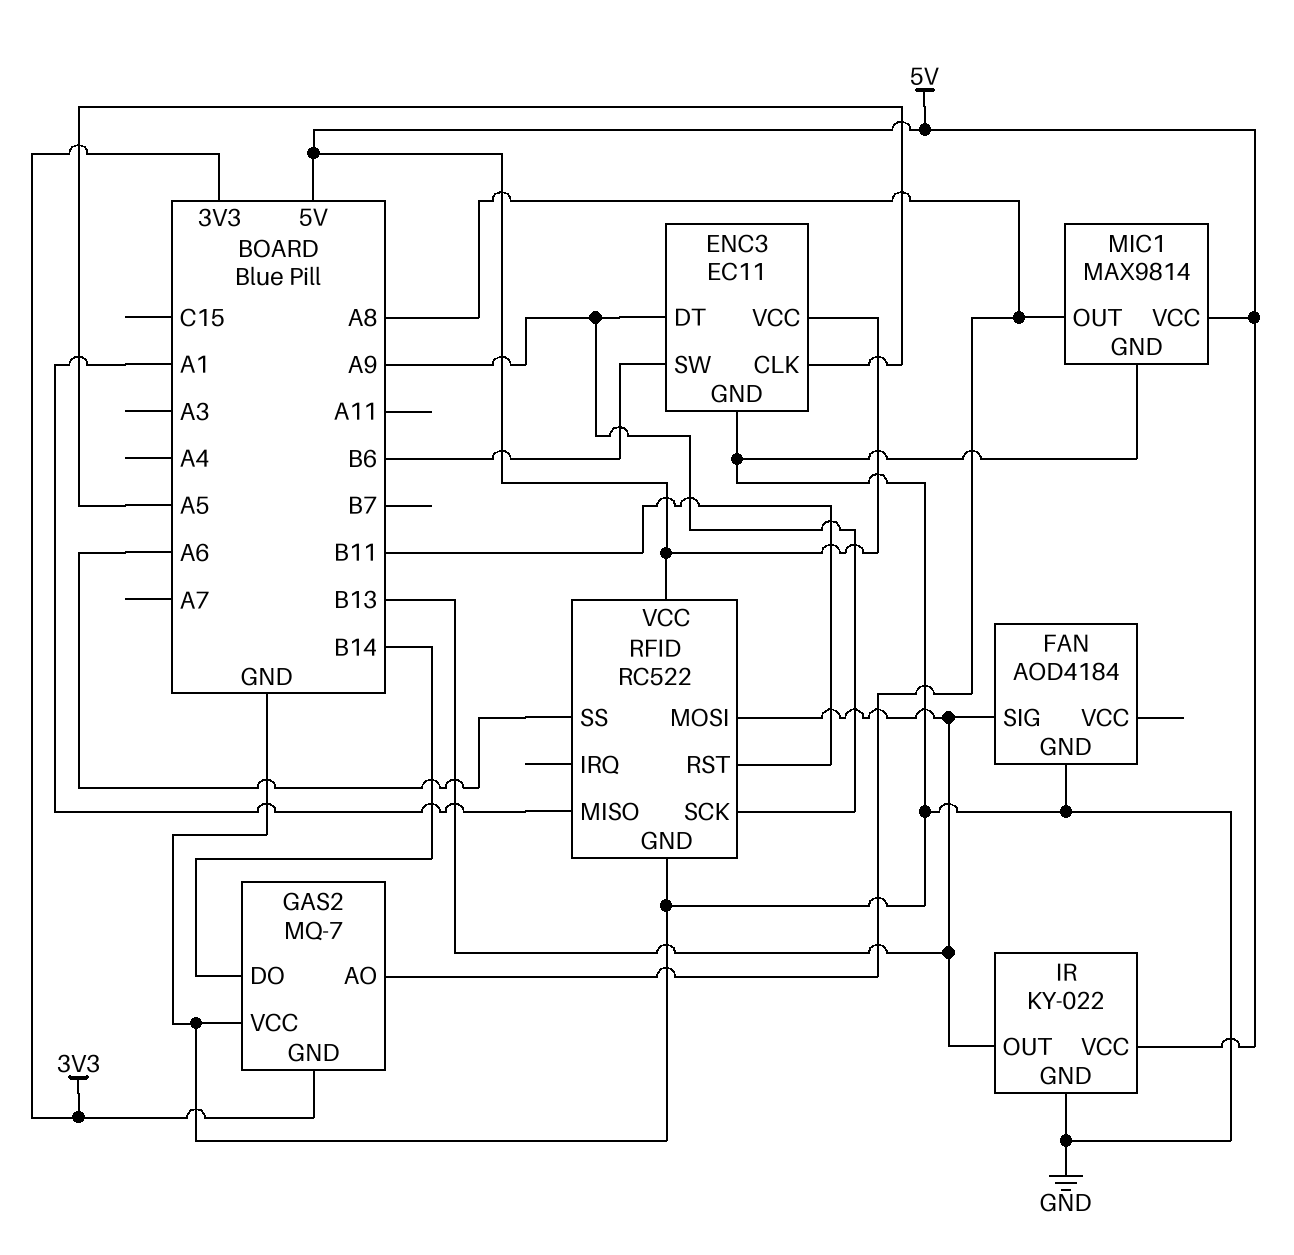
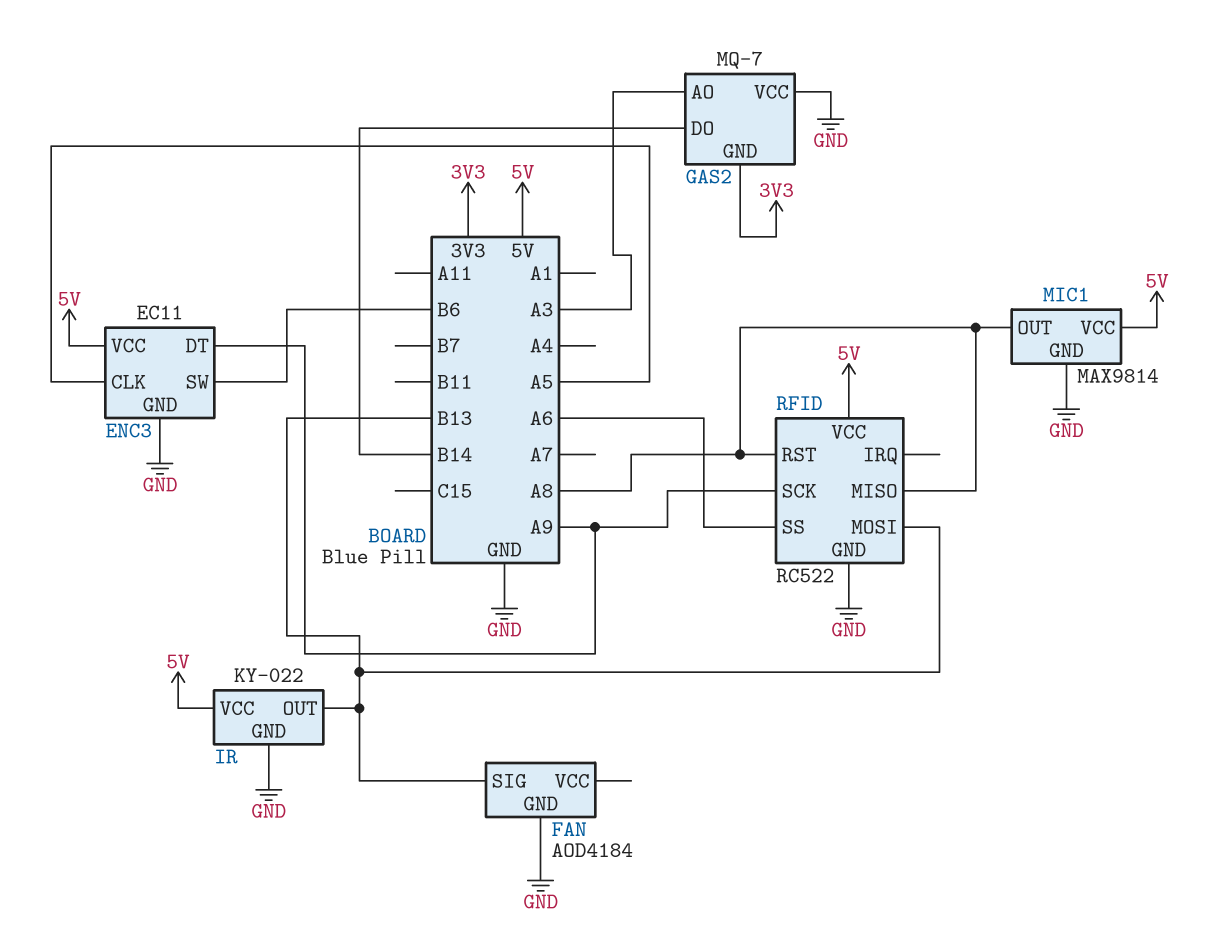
GAS2 pin AO: A8 -> A3
RFID pin MISO: A1 -> A8
RFID pin RST: B11 -> A8

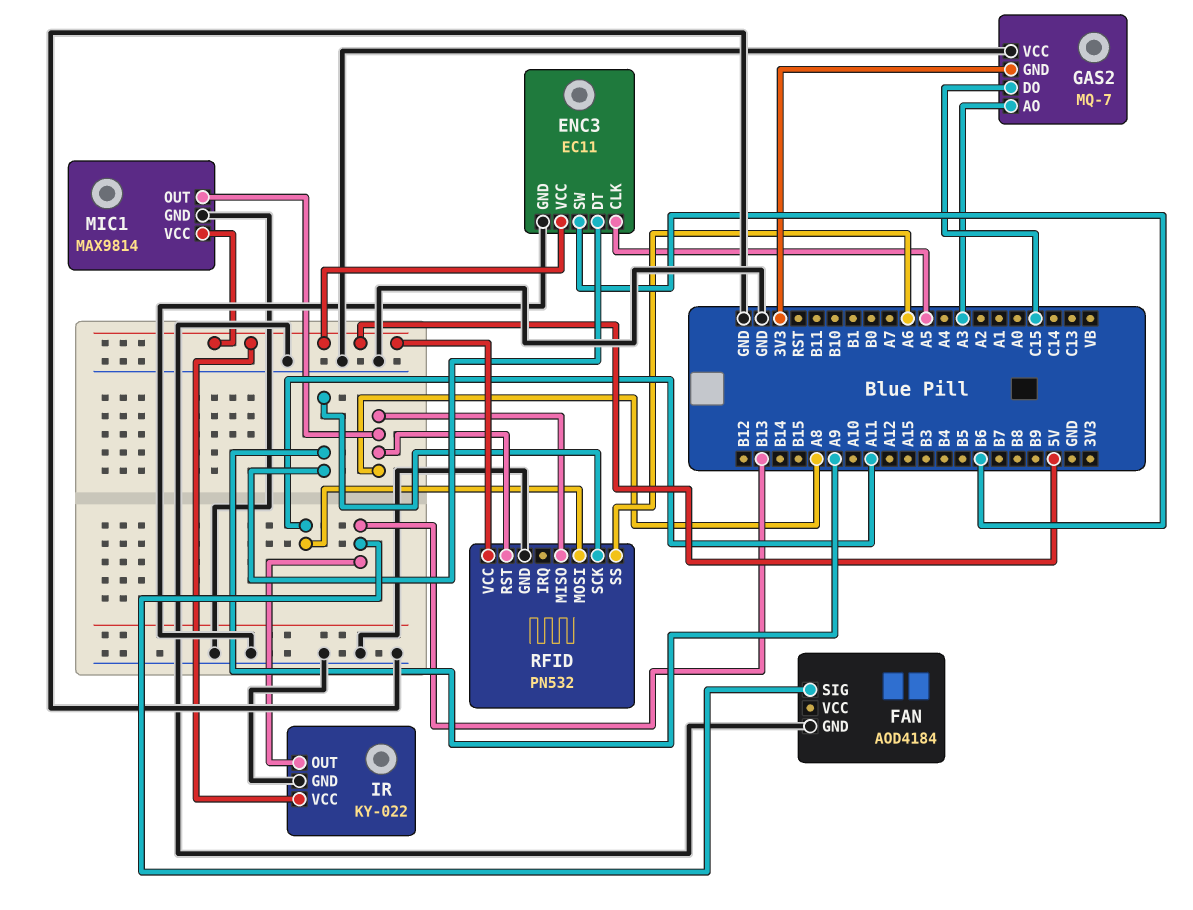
GAS2 pin DO: B14 -> C15
RFID: RC522 -> PN532
RFID pin MOSI: B13 -> A11

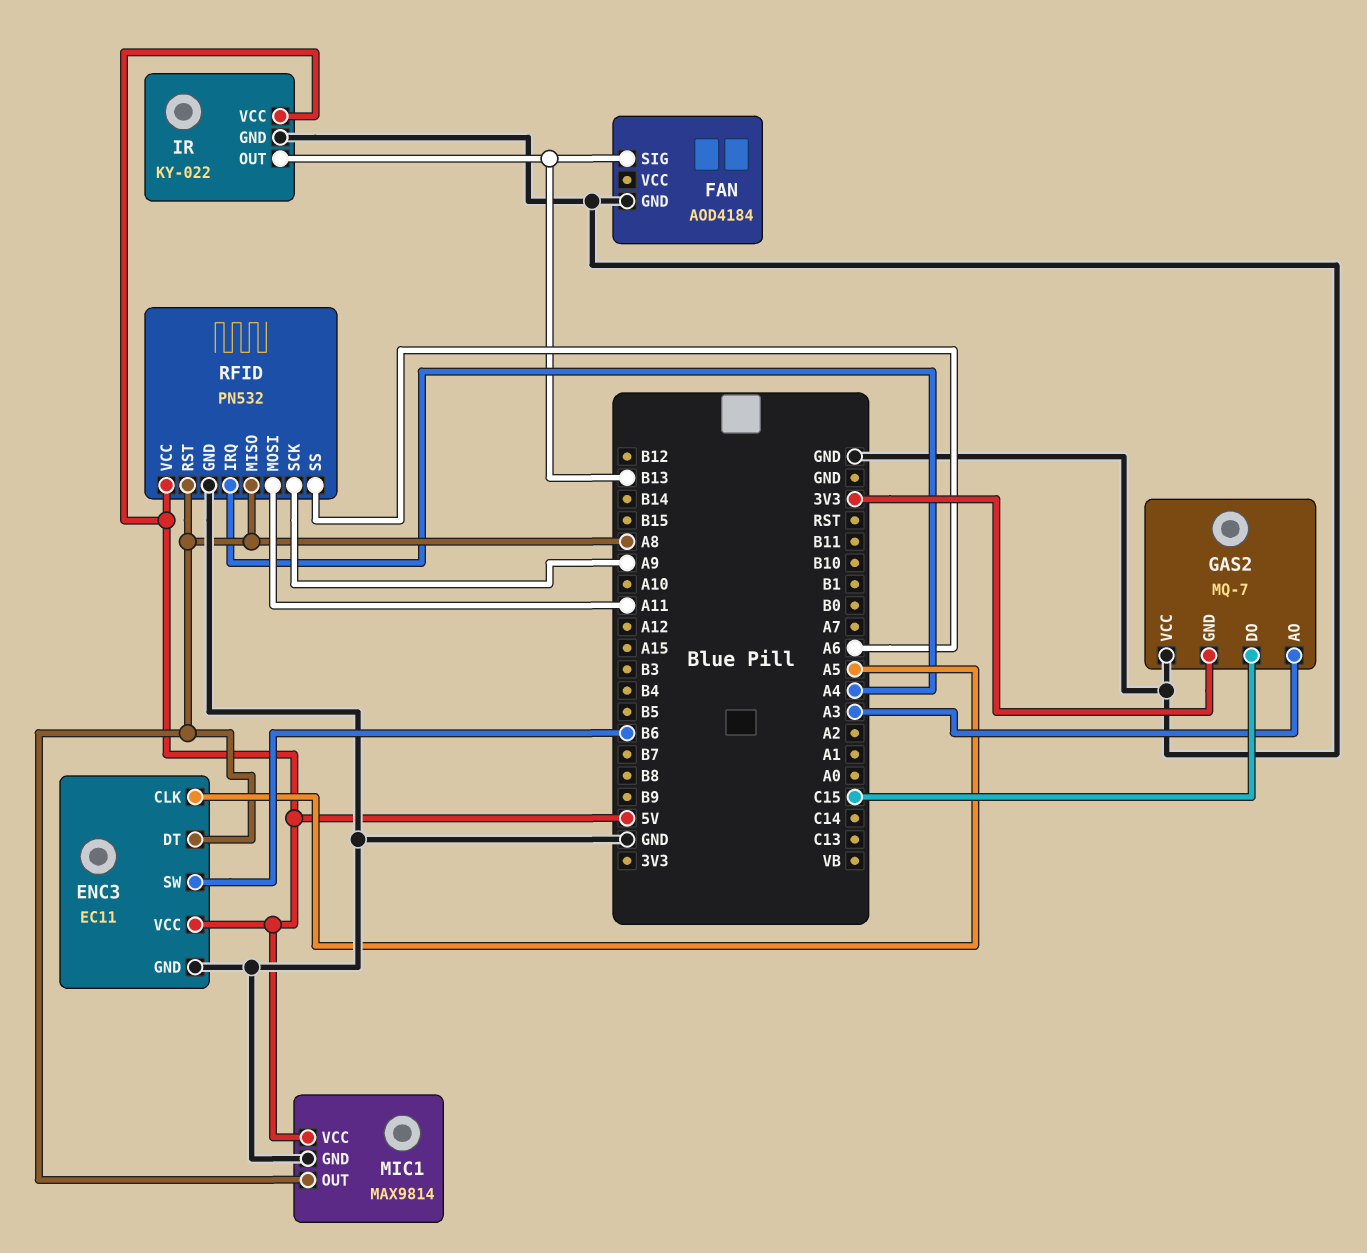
ENC3 pin DT: A9 -> A8
RFID pin IRQ: none -> A4

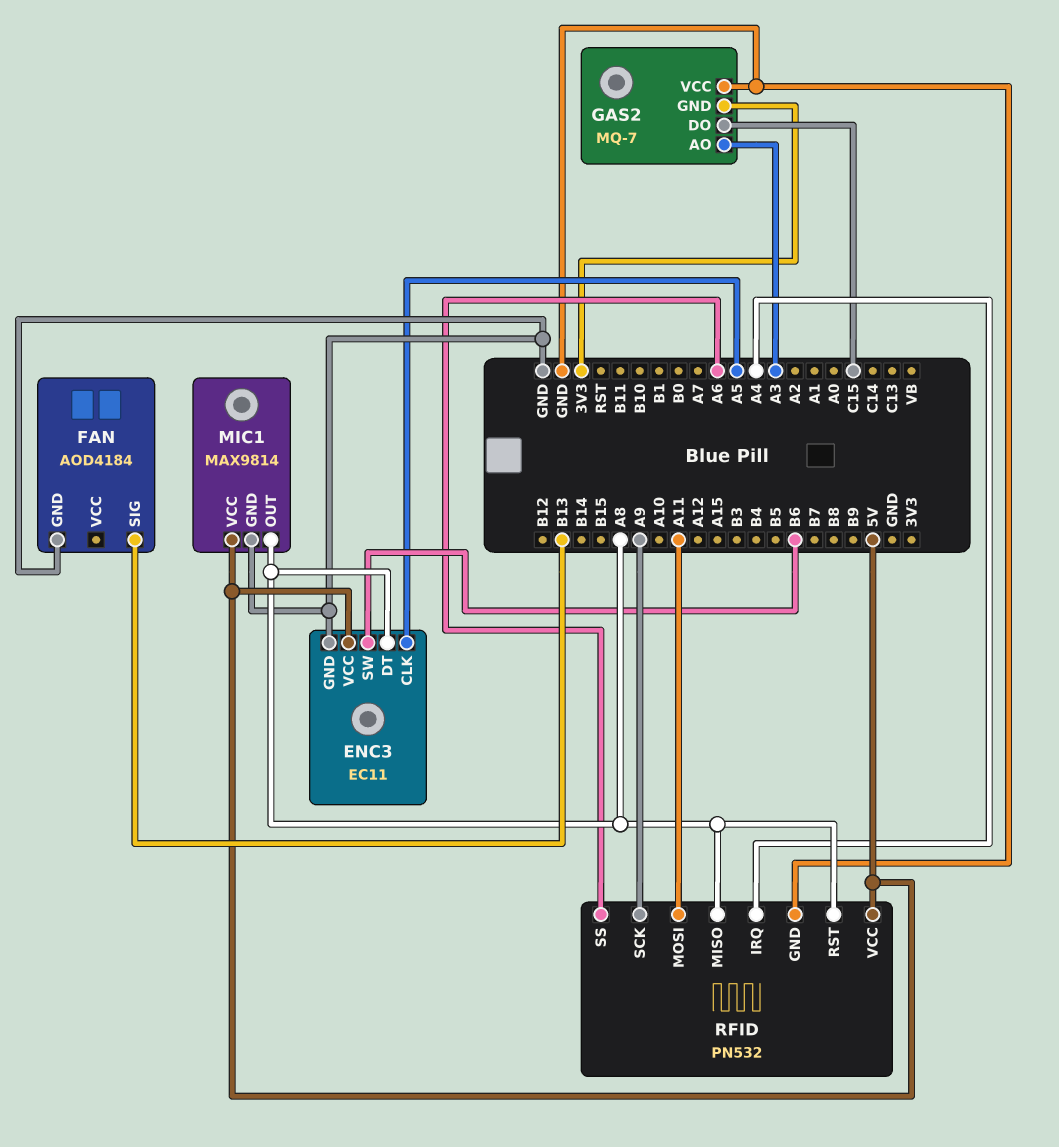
IR: KY-022 -> none
IR pin GND: GND -> none
IR pin OUT: B13 -> none
IR pin VCC: 5V -> none

